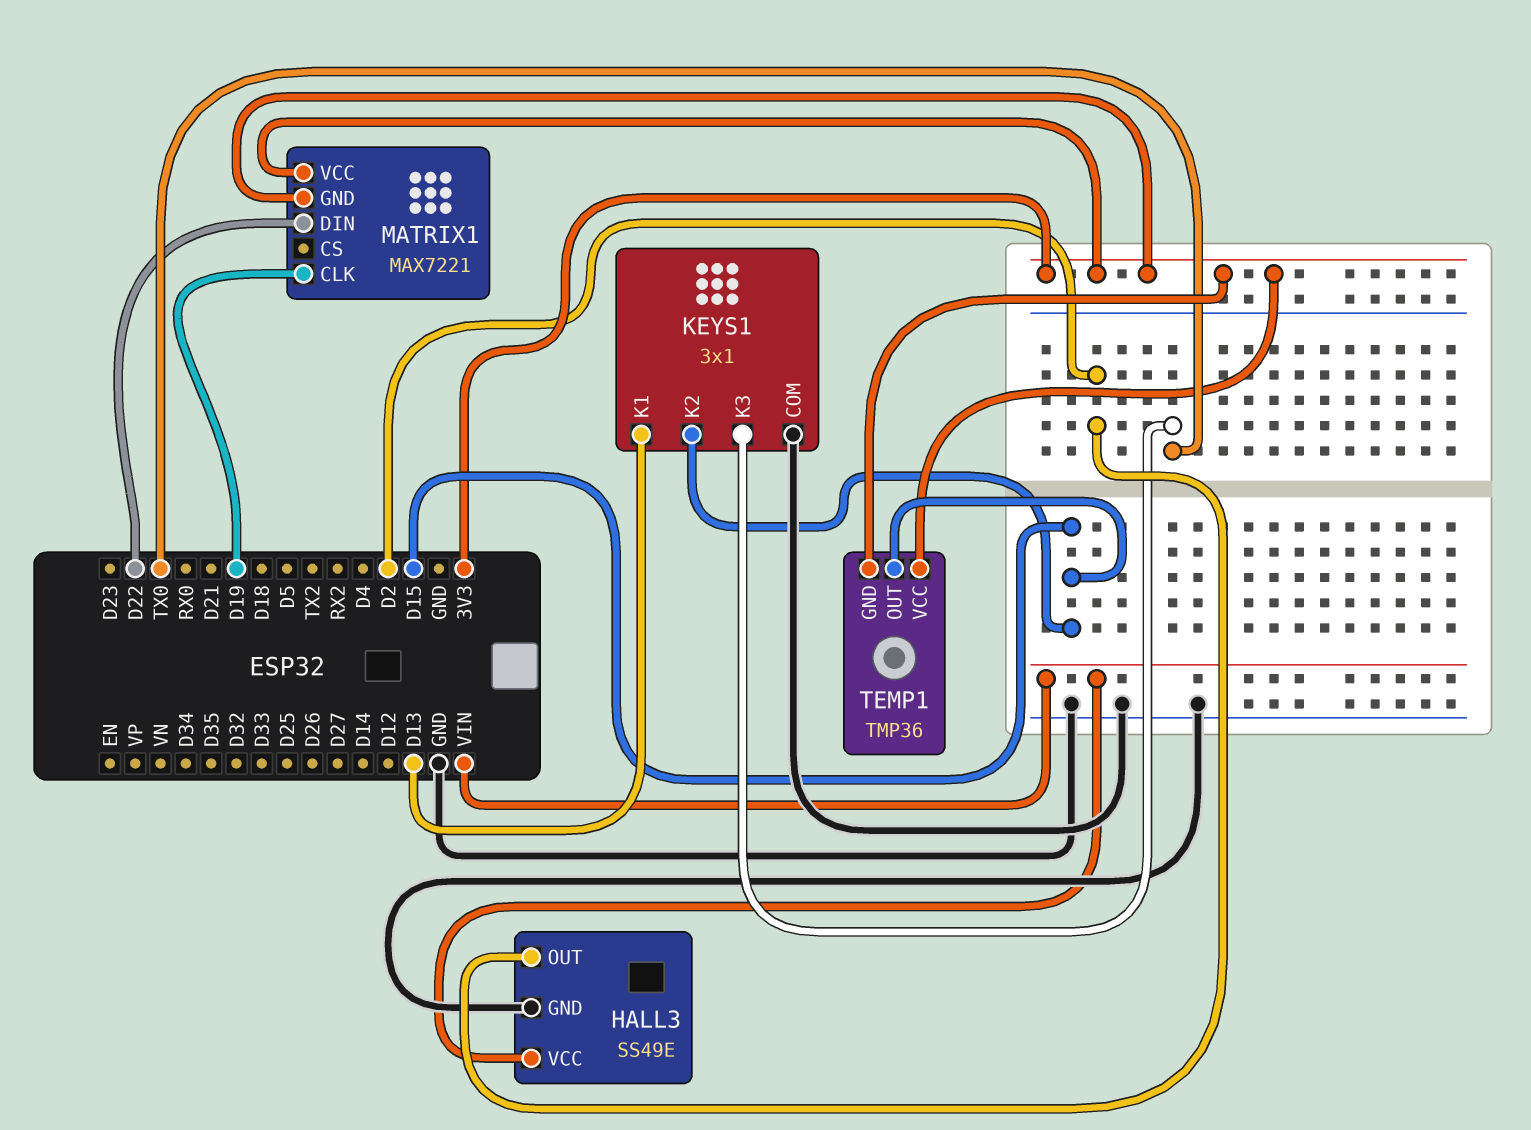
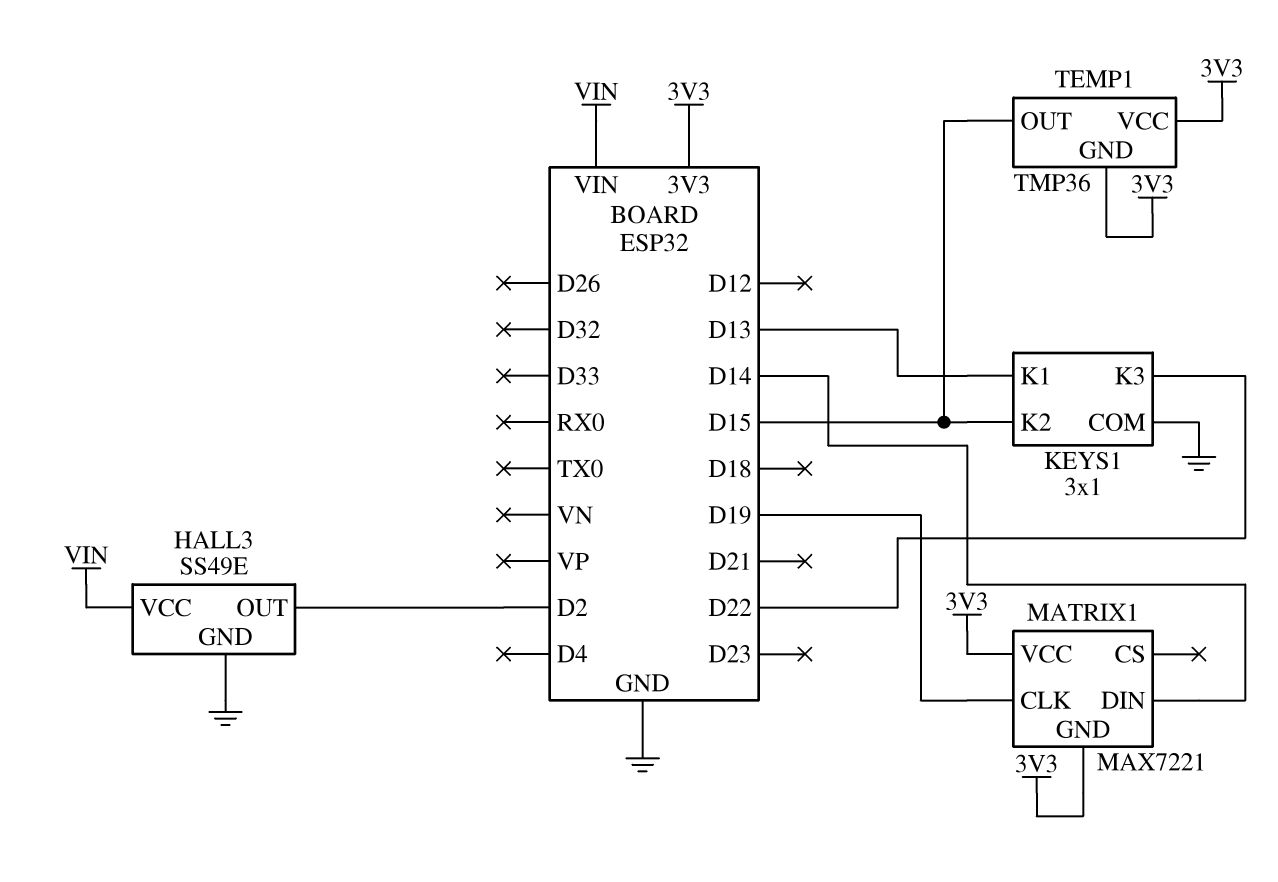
KEYS1 pin K3: TX0 -> D22
MATRIX1 pin DIN: D22 -> D14

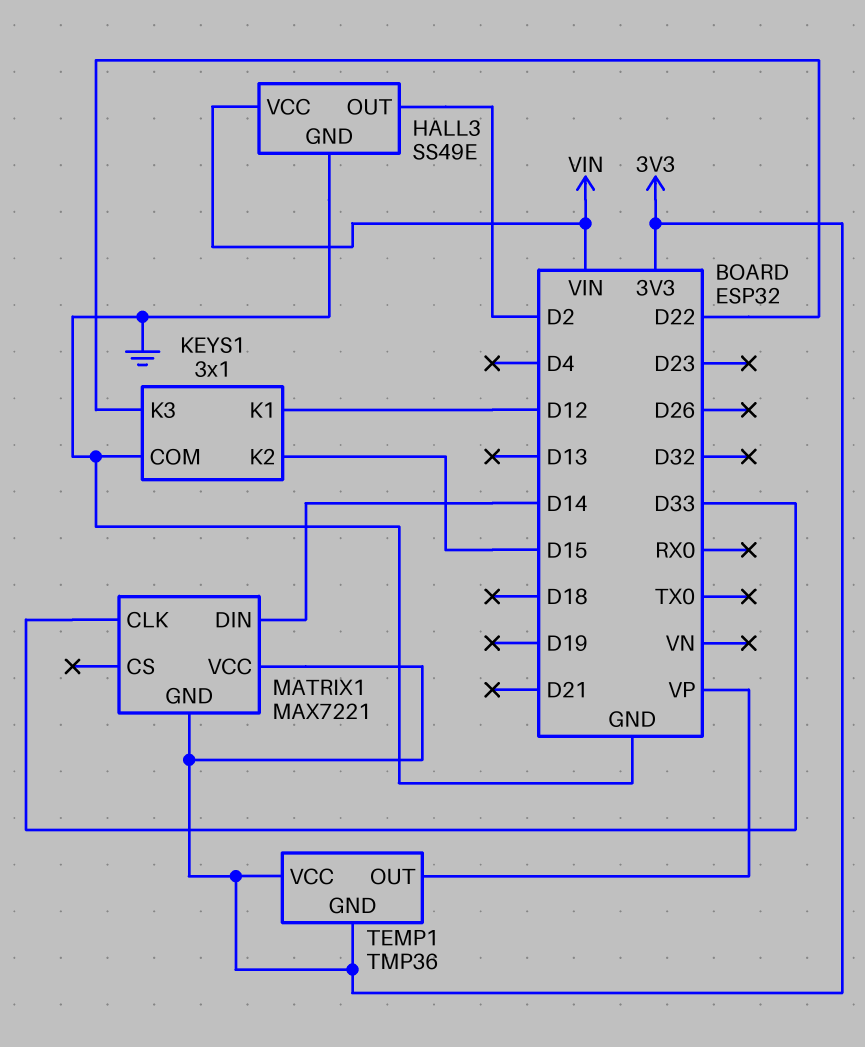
KEYS1 pin K1: D13 -> D12
MATRIX1 pin CLK: D19 -> D33
TEMP1 pin OUT: D15 -> VP

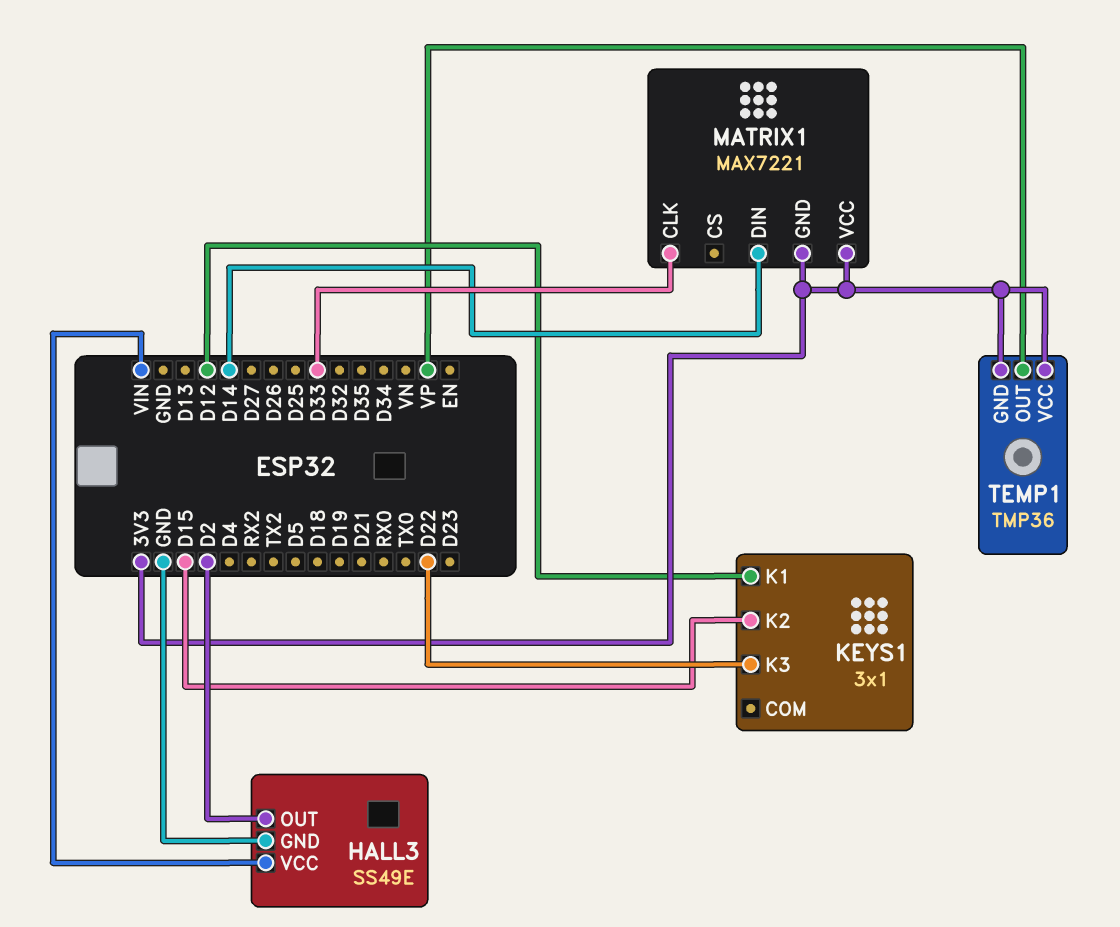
KEYS1 pin COM: GND -> none

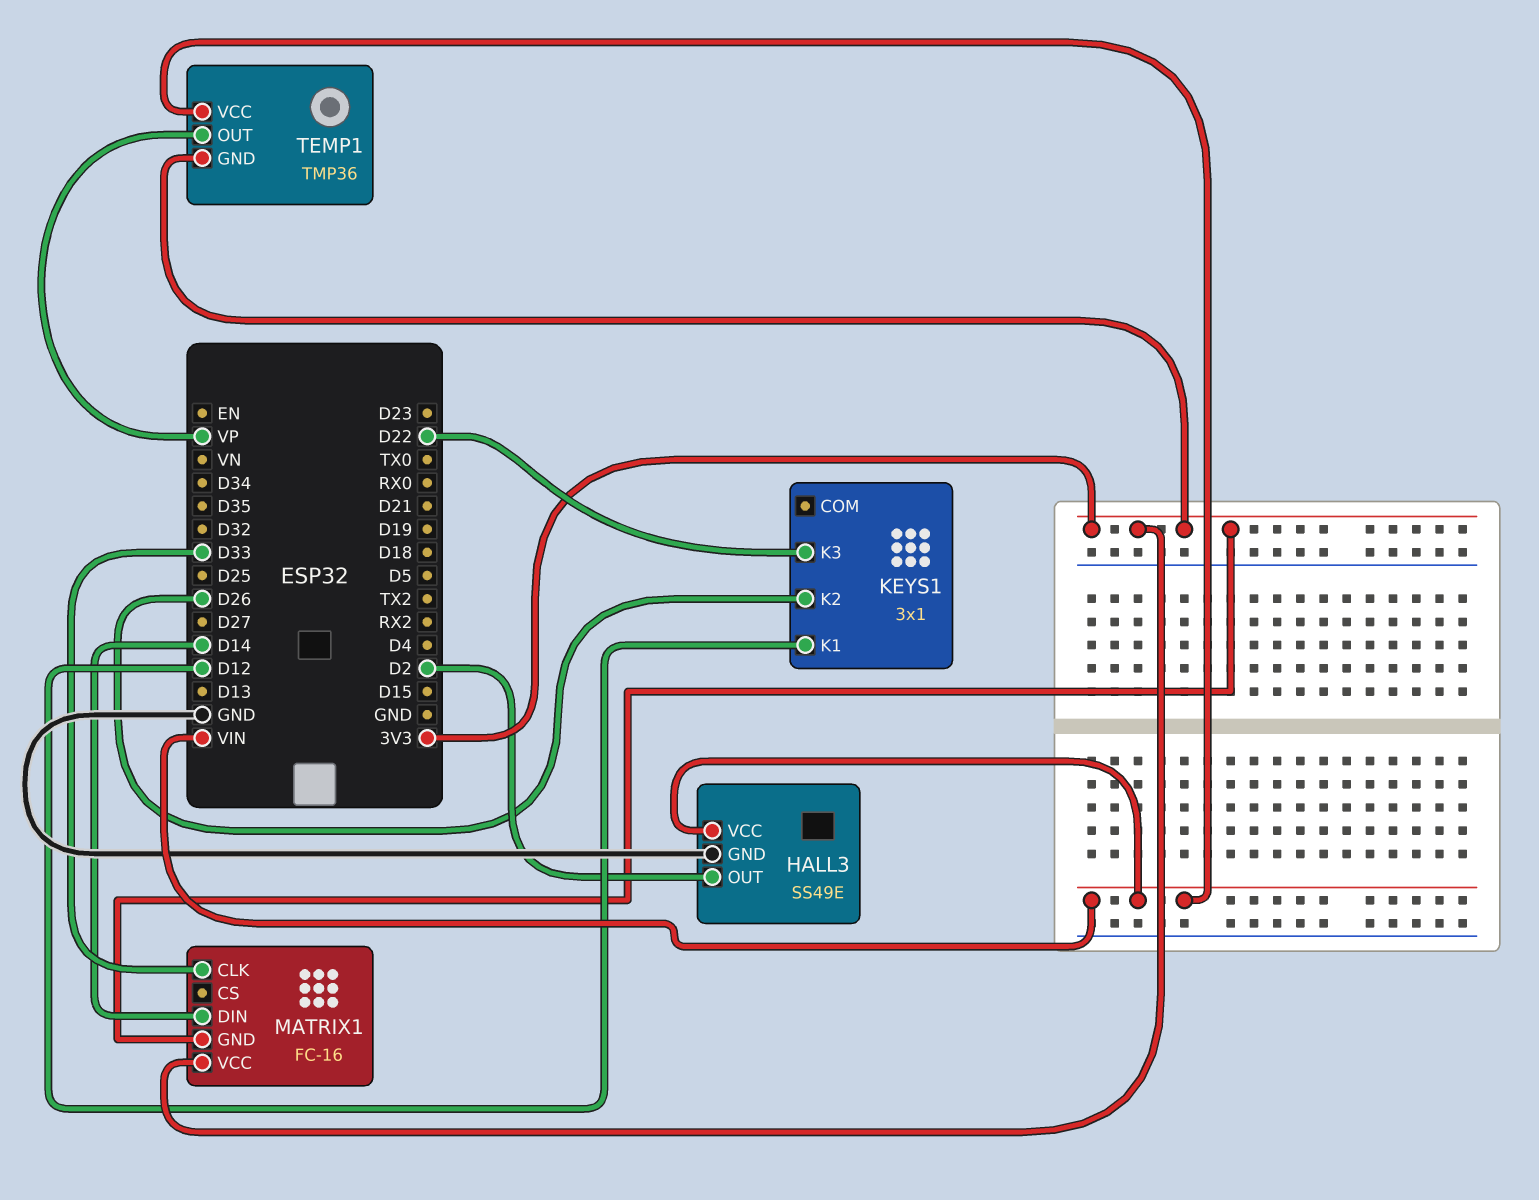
KEYS1 pin K2: D15 -> D26
MATRIX1: MAX7221 -> FC-16
TEMP1 pin VCC: 3V3 -> VIN

